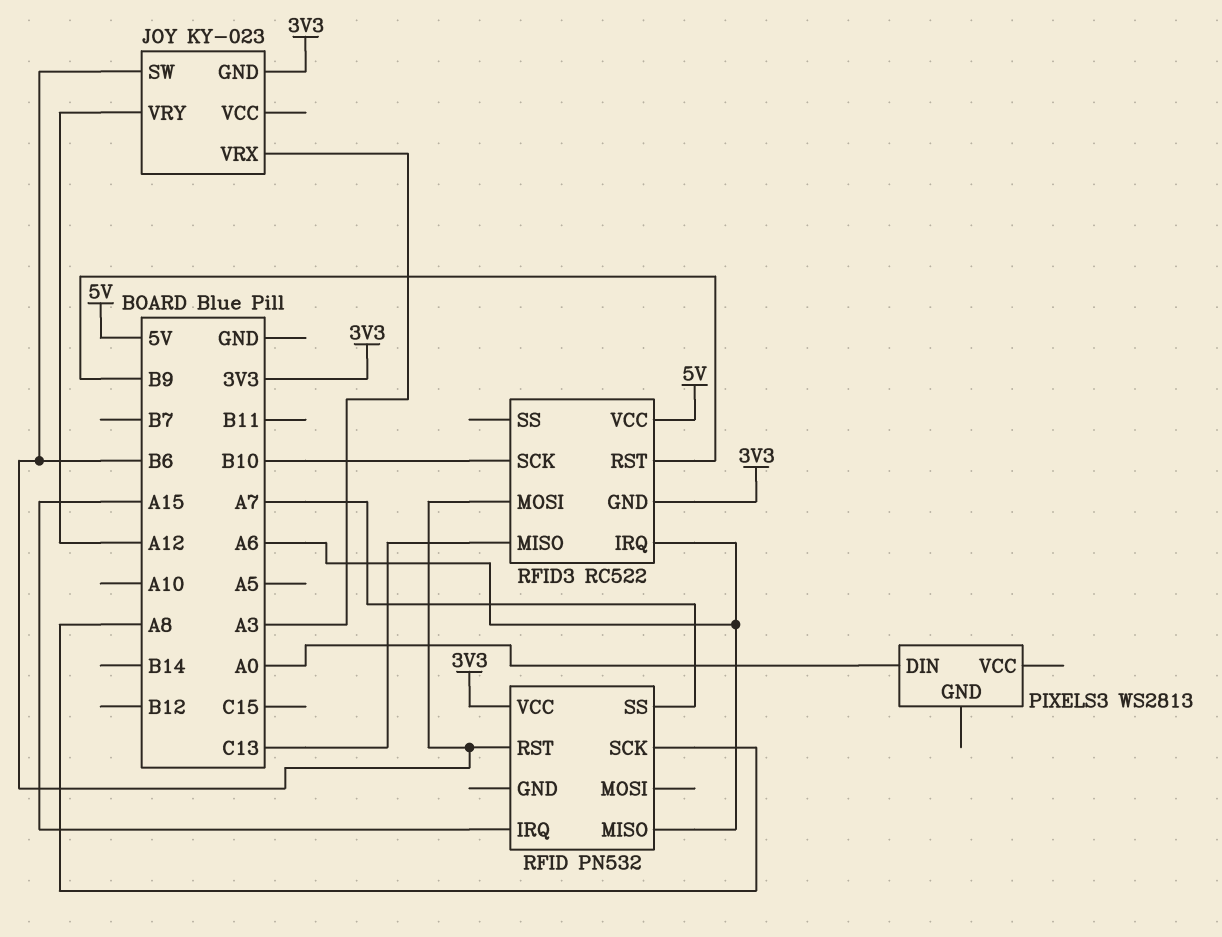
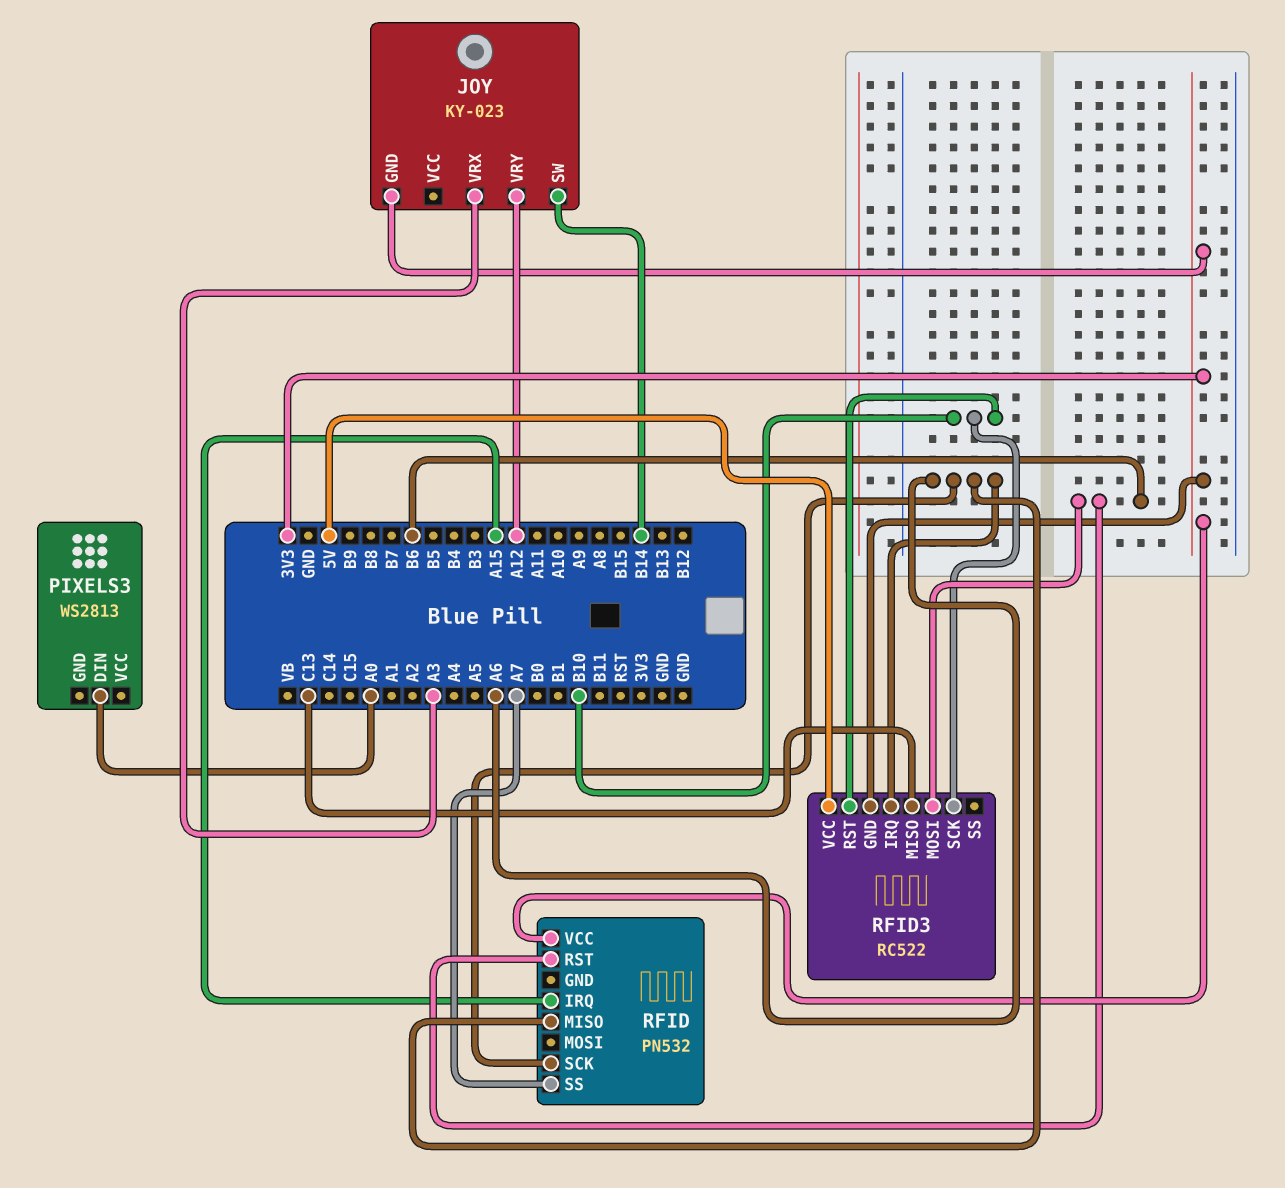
JOY pin SW: B6 -> B14
RFID pin SCK: A8 -> A6
RFID3 pin RST: B9 -> B10

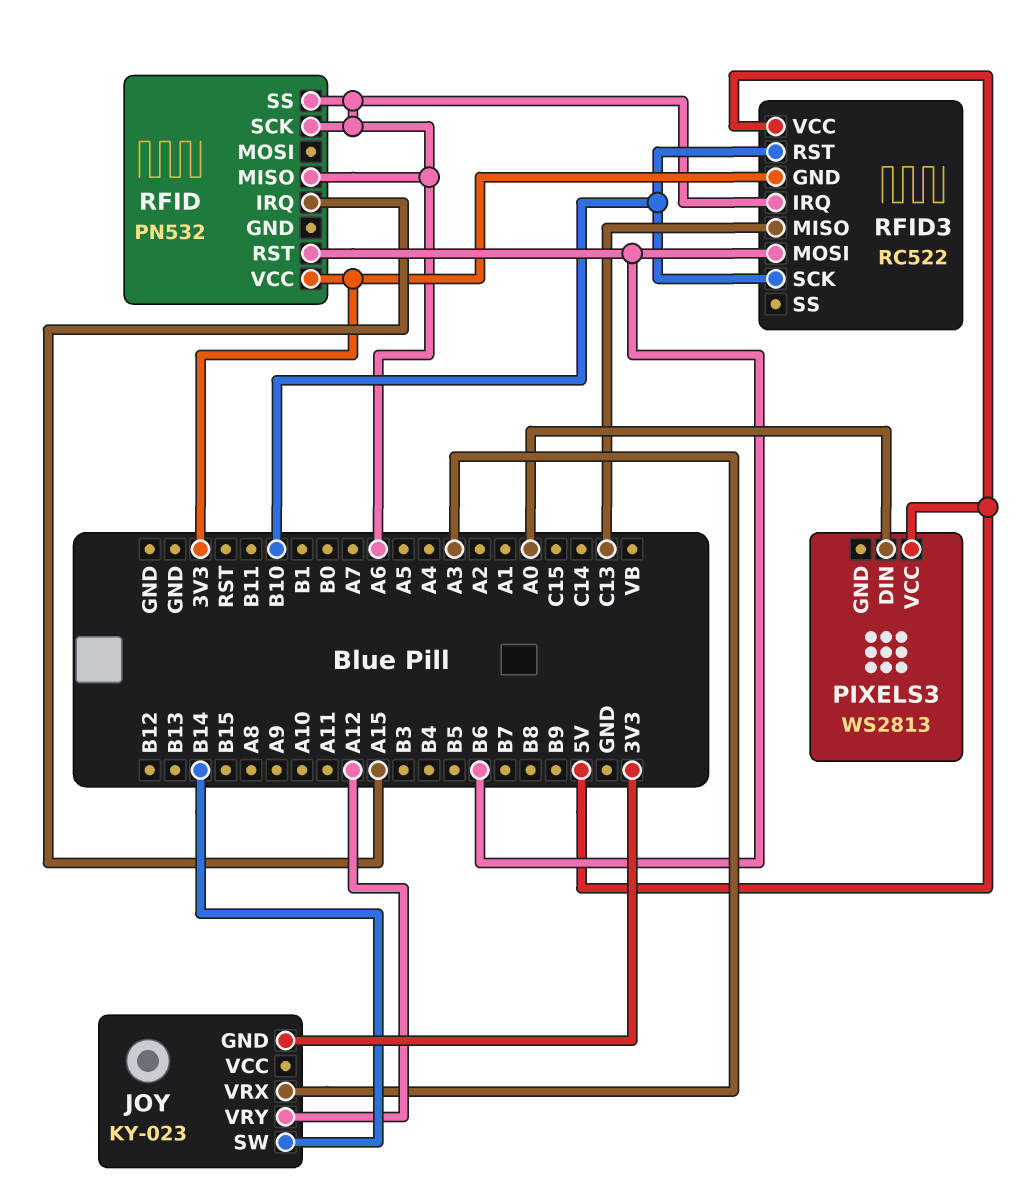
PIXELS3 pin VCC: none -> 5V
RFID pin SS: A7 -> A6

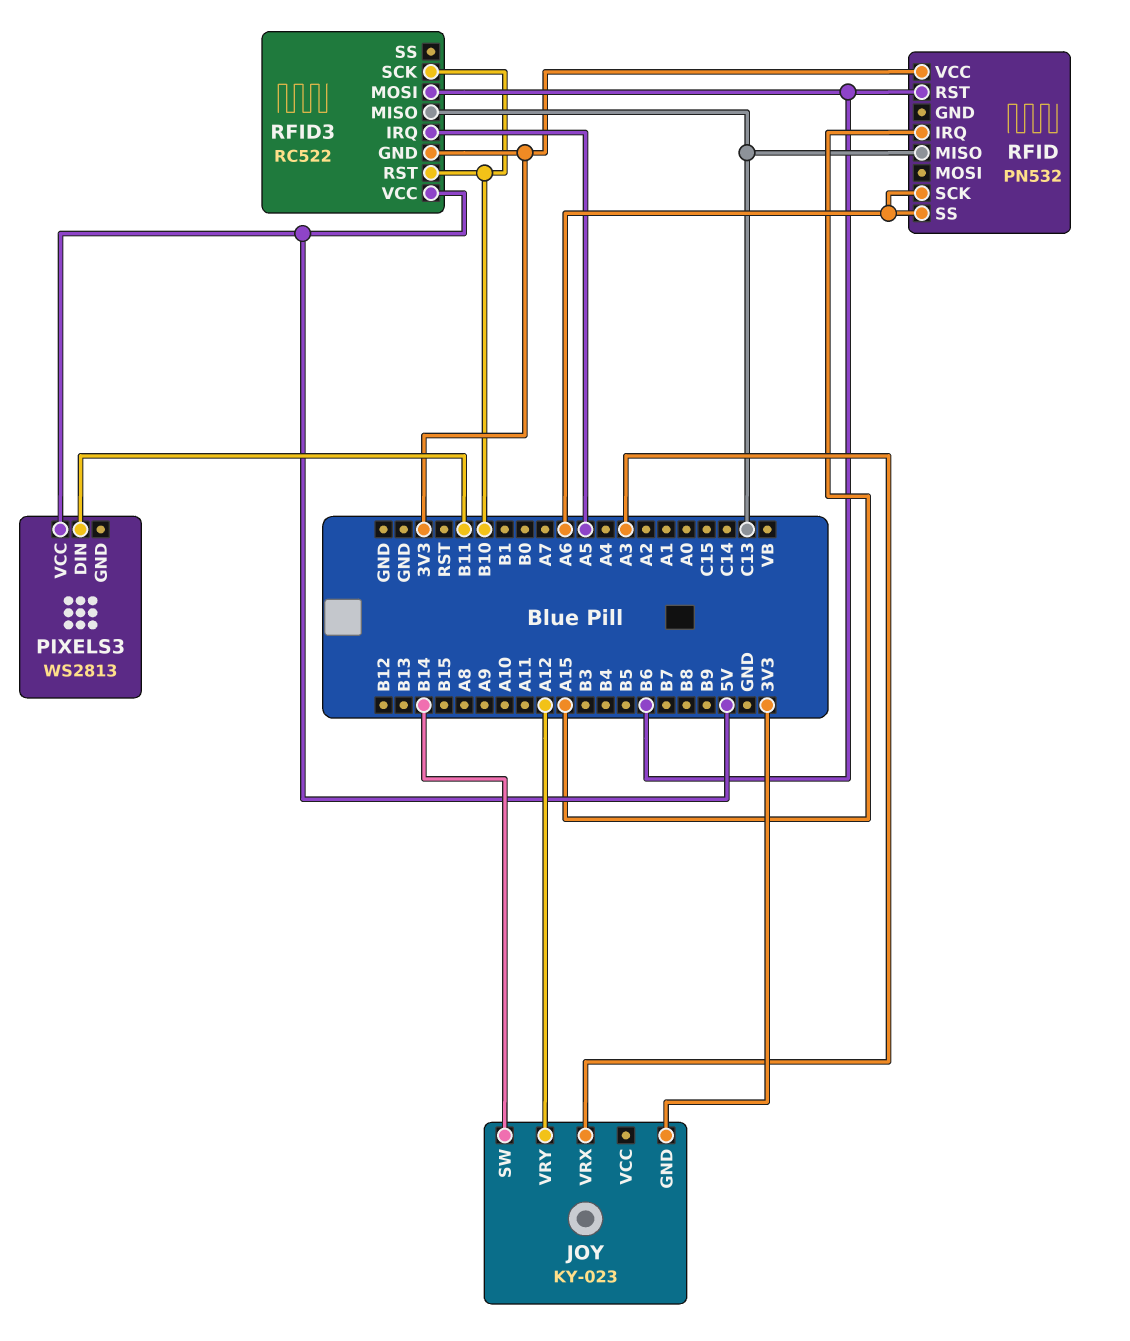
PIXELS3 pin DIN: A0 -> B11
RFID pin MISO: A6 -> C13
RFID3 pin IRQ: A6 -> A5

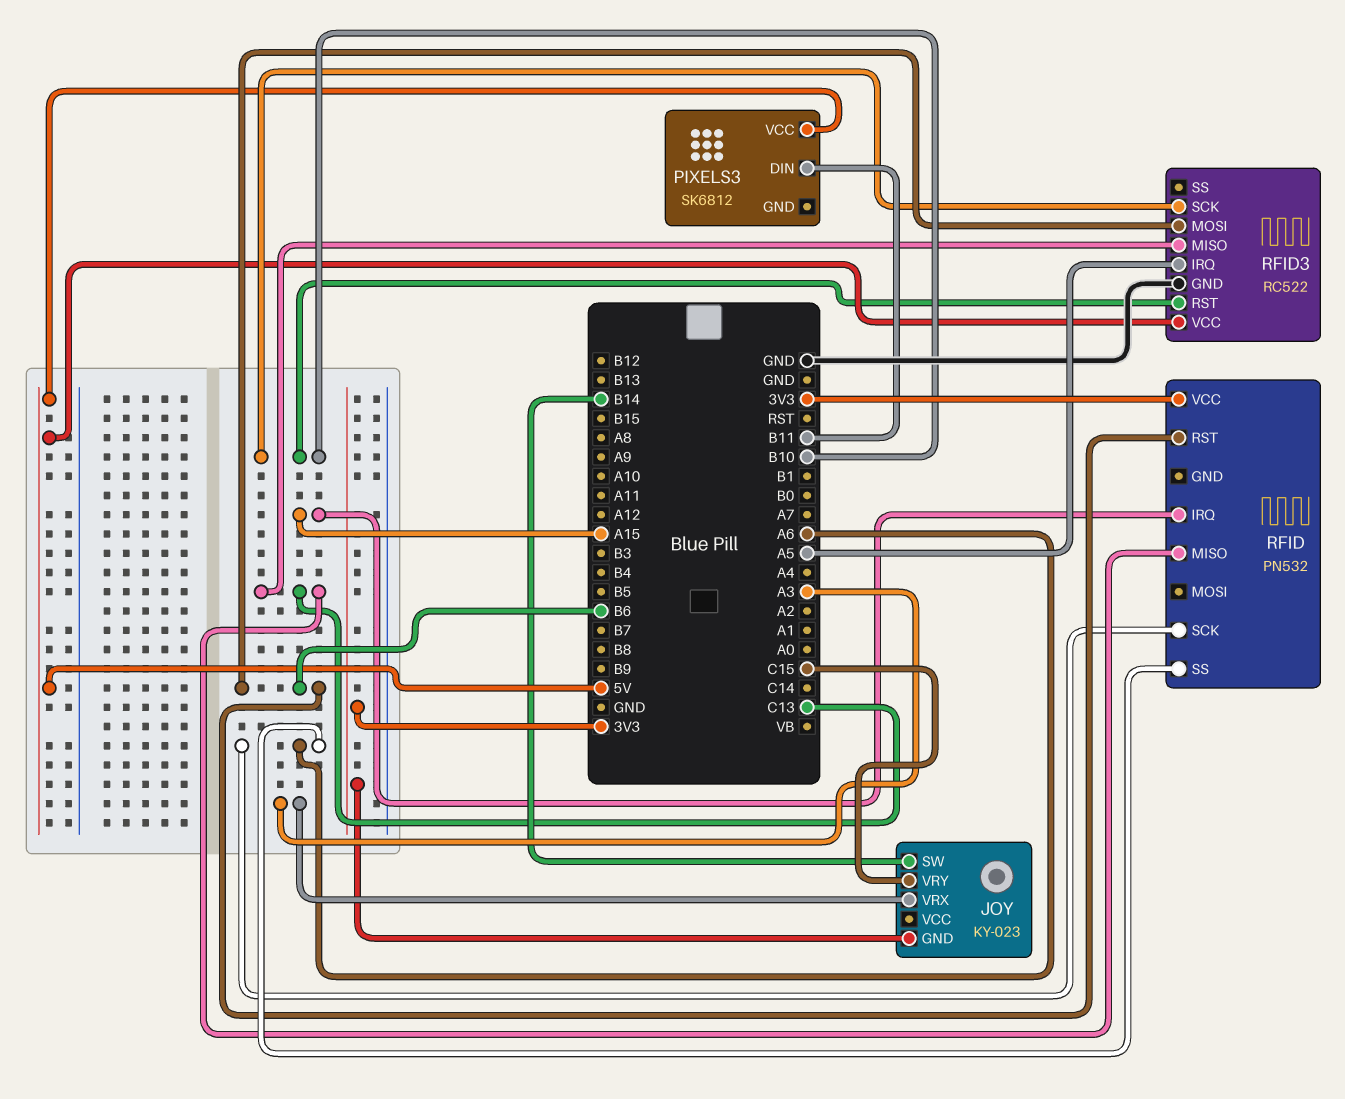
JOY pin VRY: A12 -> C15
PIXELS3: WS2813 -> SK6812
RFID3 pin GND: 3V3 -> GND

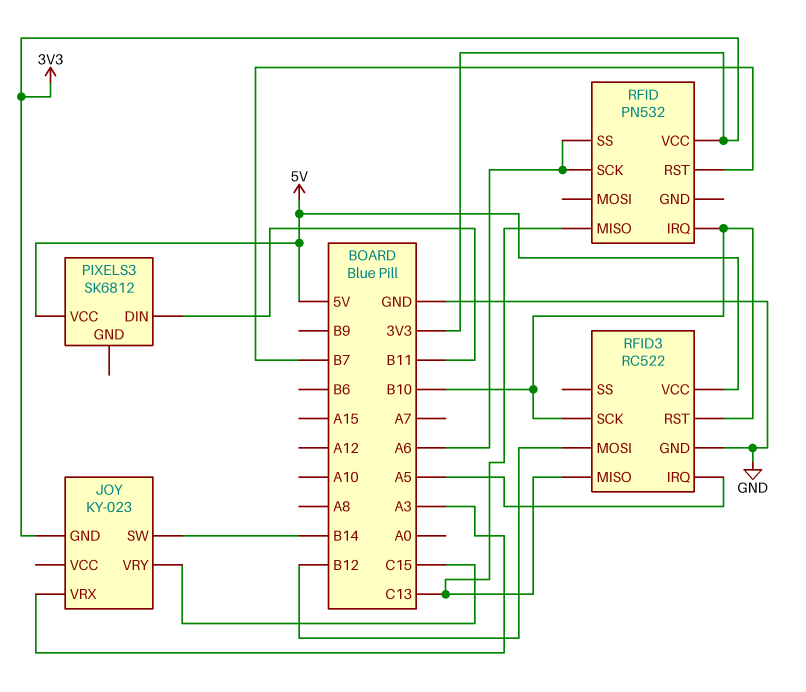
RFID pin IRQ: A15 -> B10
RFID pin RST: B6 -> B7
RFID3 pin MOSI: B6 -> B12

